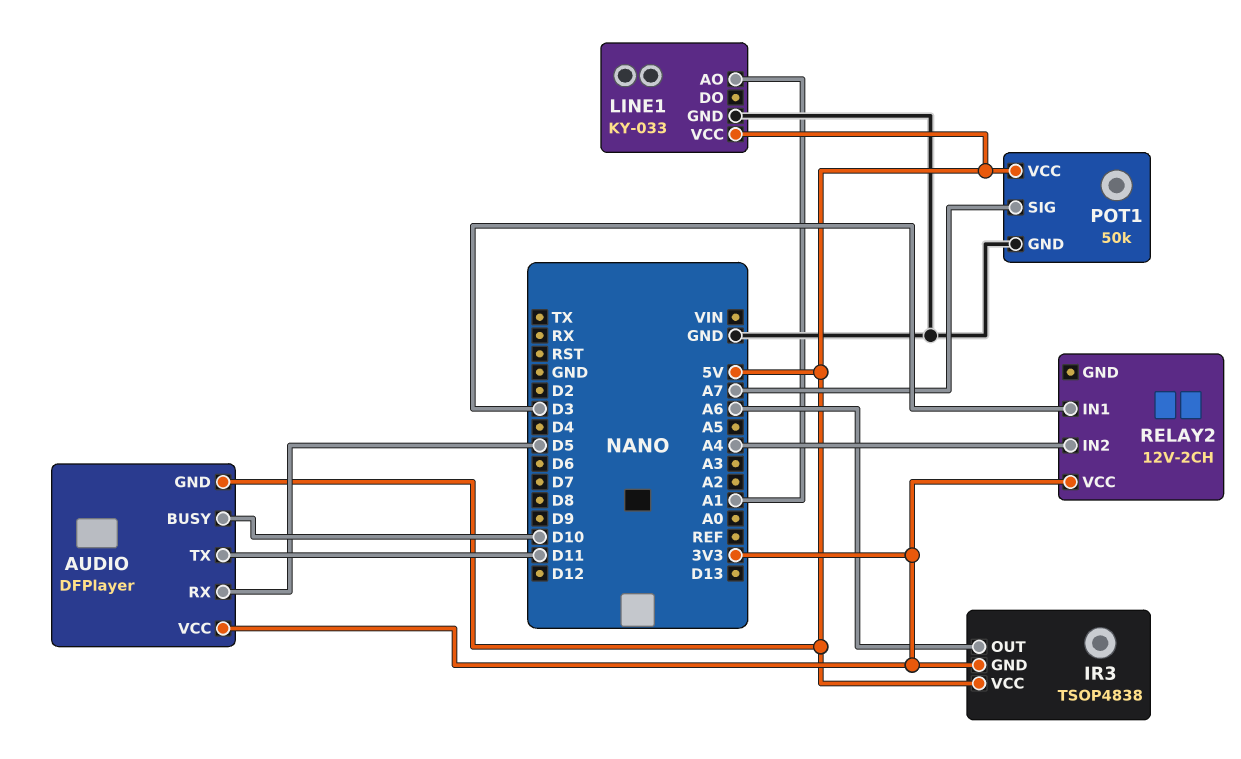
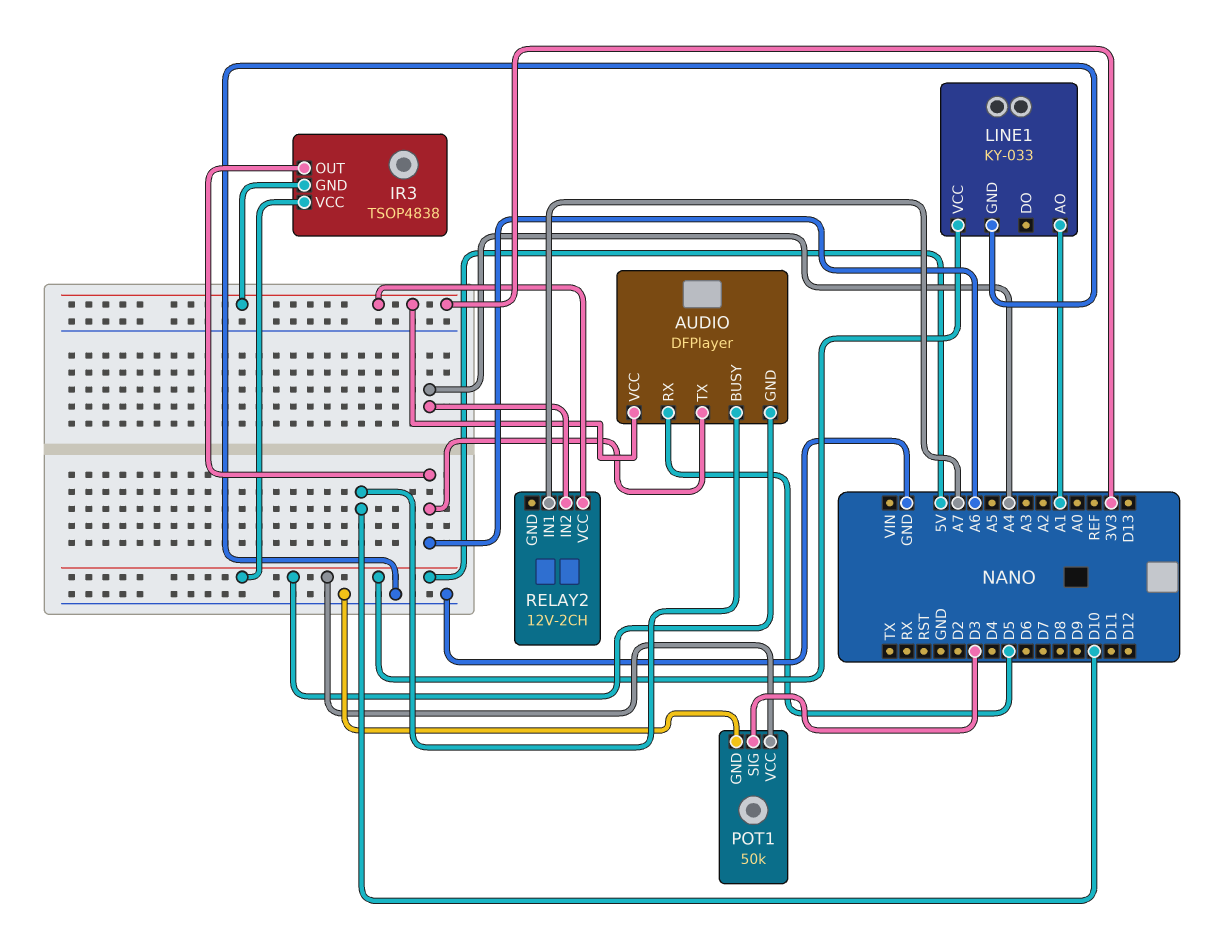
AUDIO pin TX: D11 -> A6
POT1 pin SIG: A7 -> D3
RELAY2 pin IN1: D3 -> A7

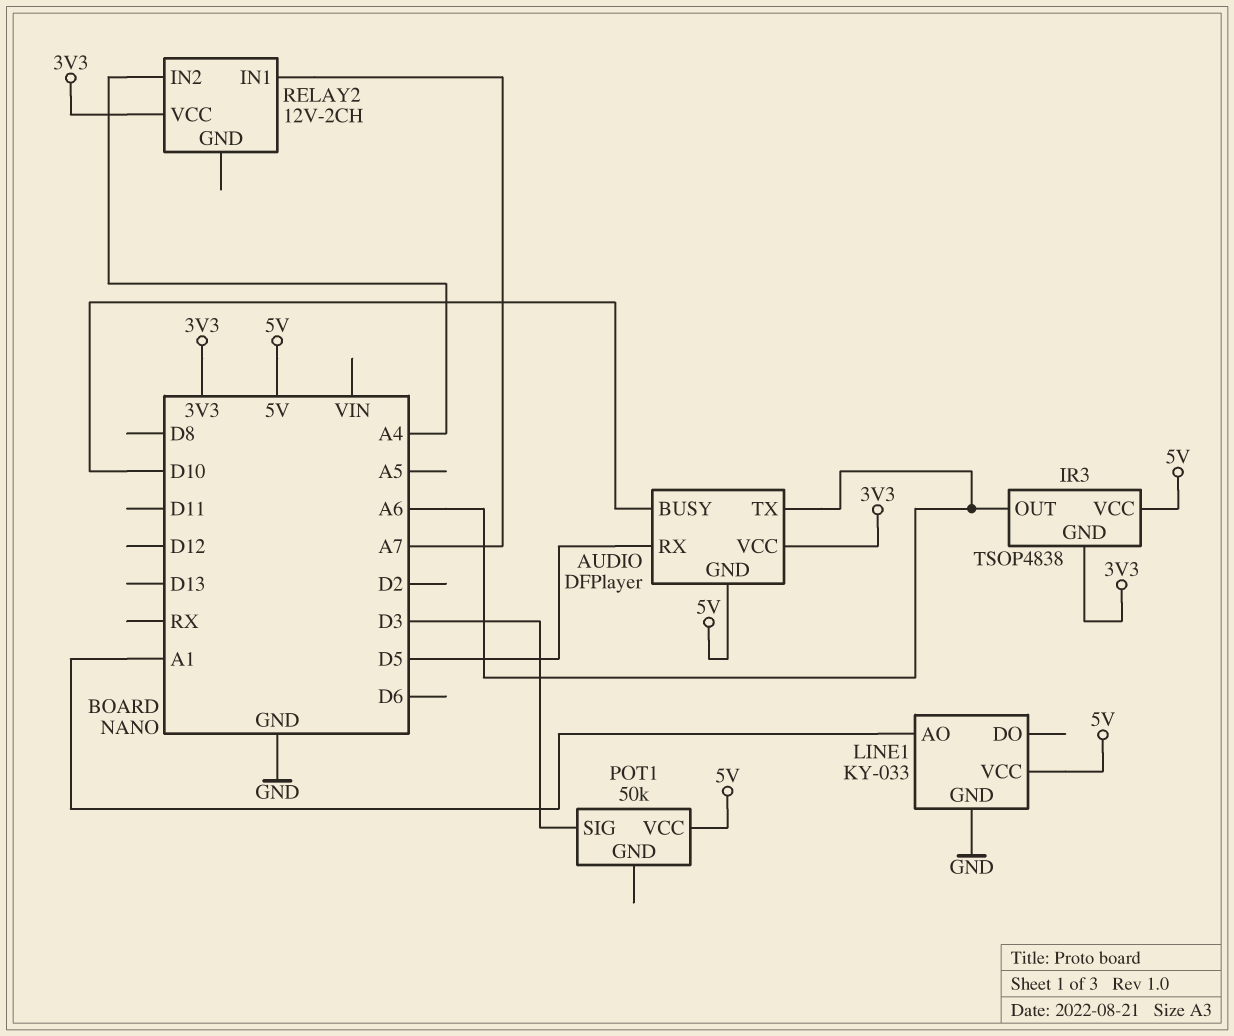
POT1 pin GND: GND -> none

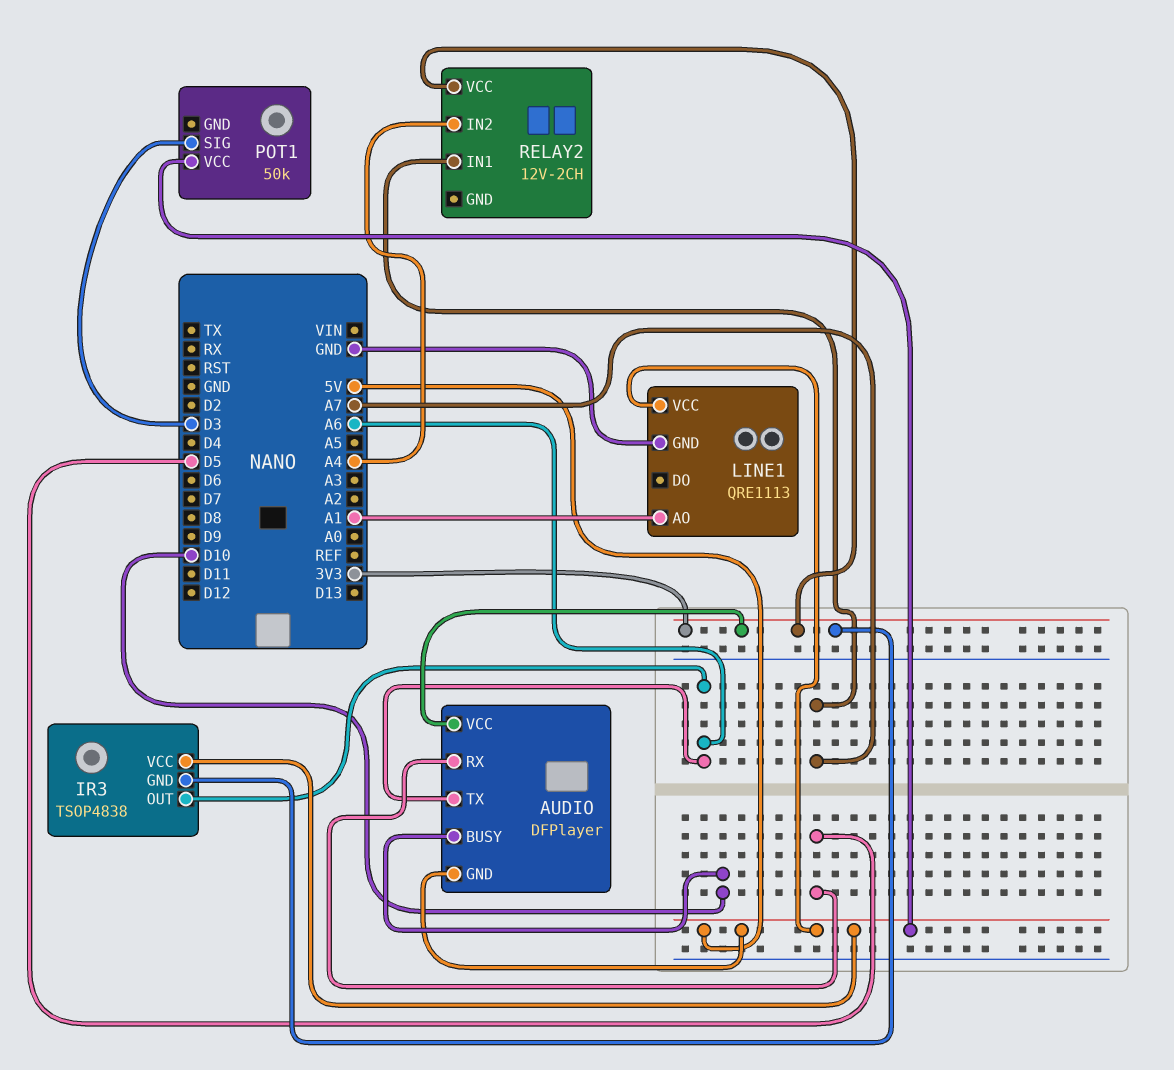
LINE1: KY-033 -> QRE1113

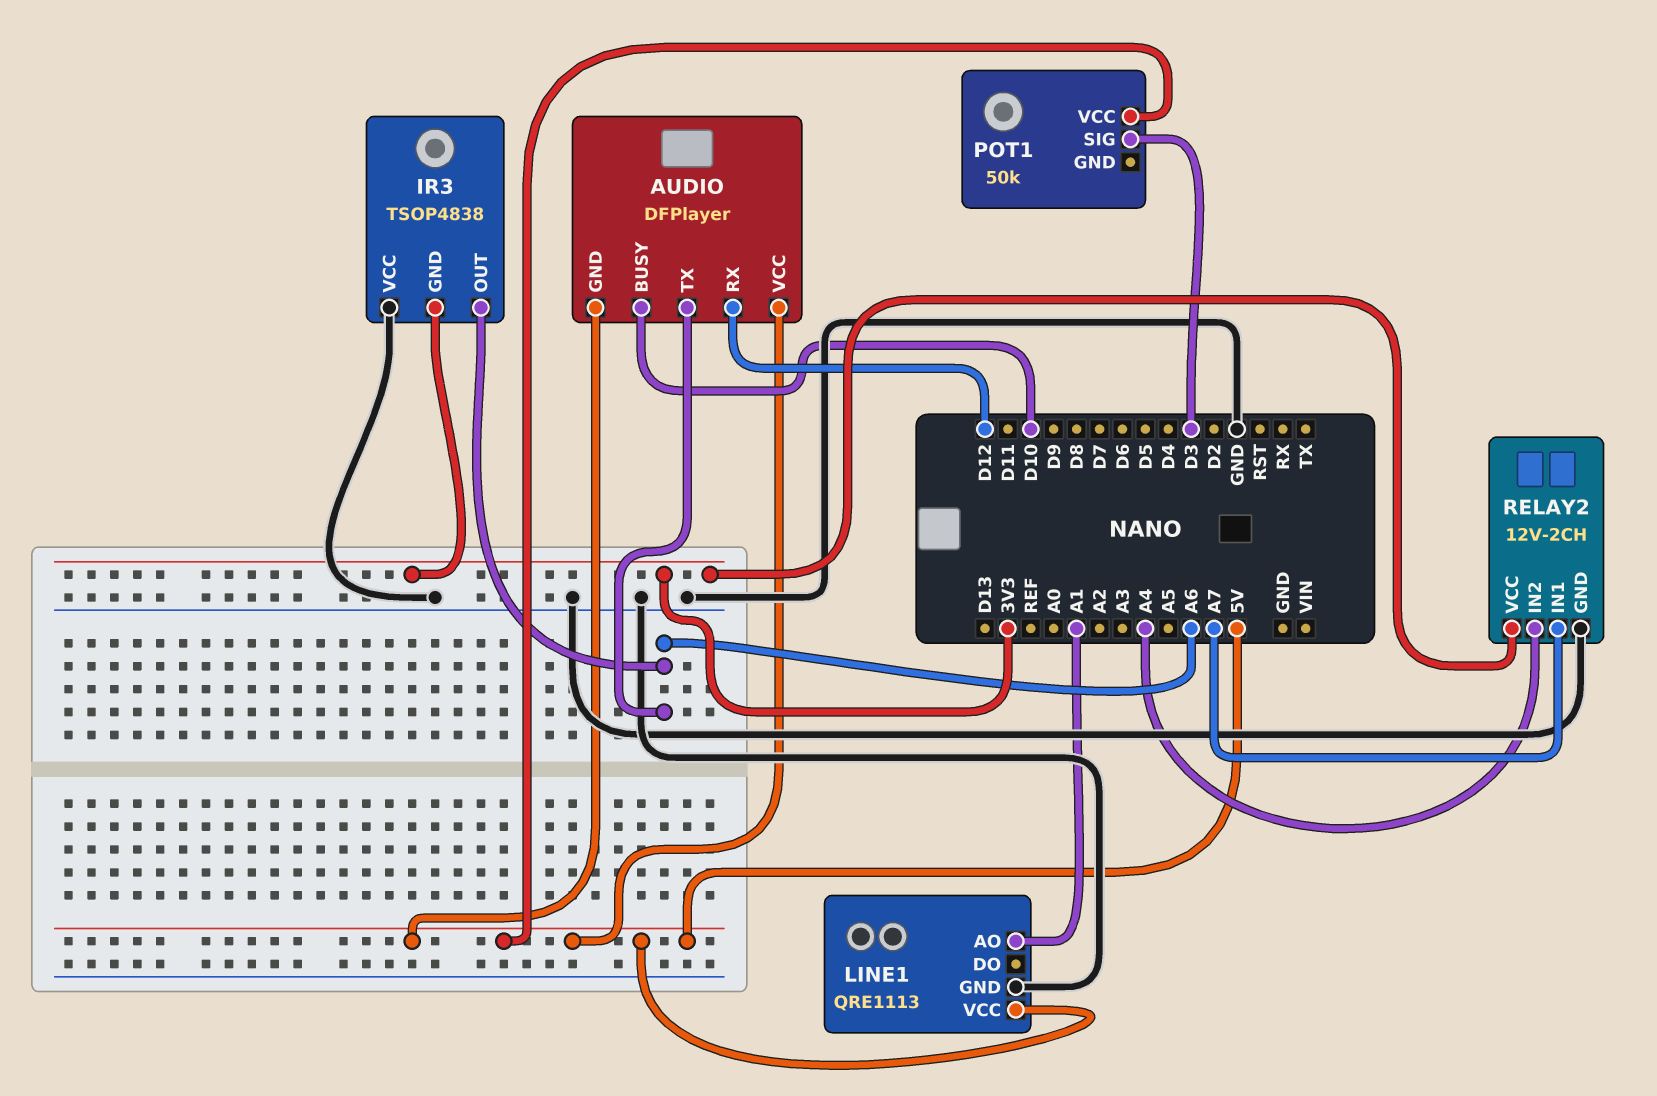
AUDIO pin RX: D5 -> D12
AUDIO pin VCC: 3V3 -> 5V
IR3 pin VCC: 5V -> GND
RELAY2 pin GND: none -> GND

